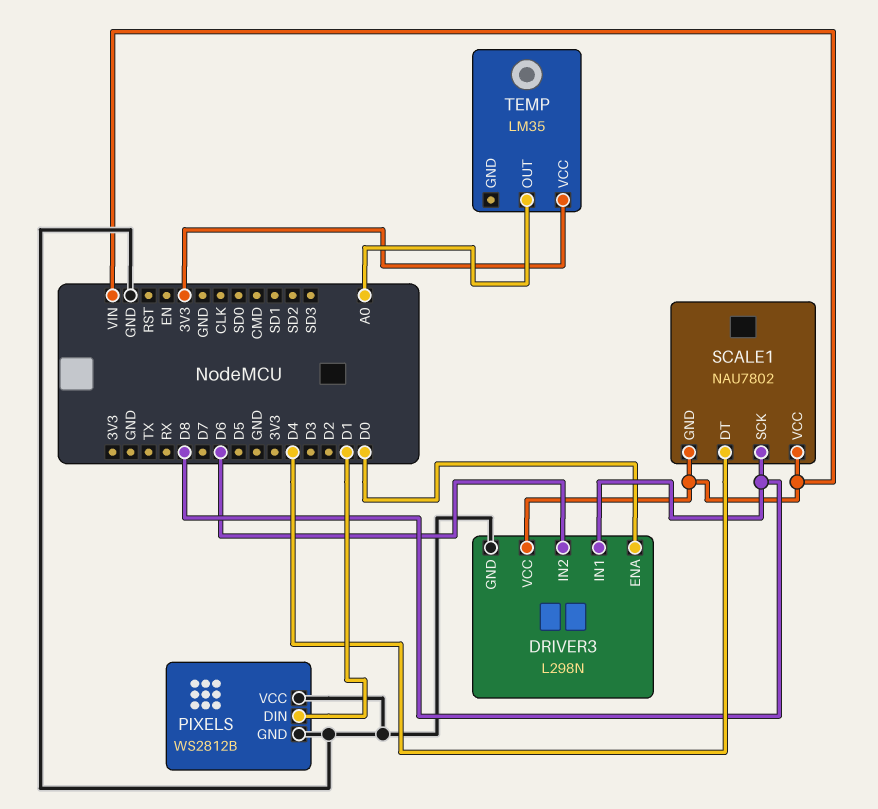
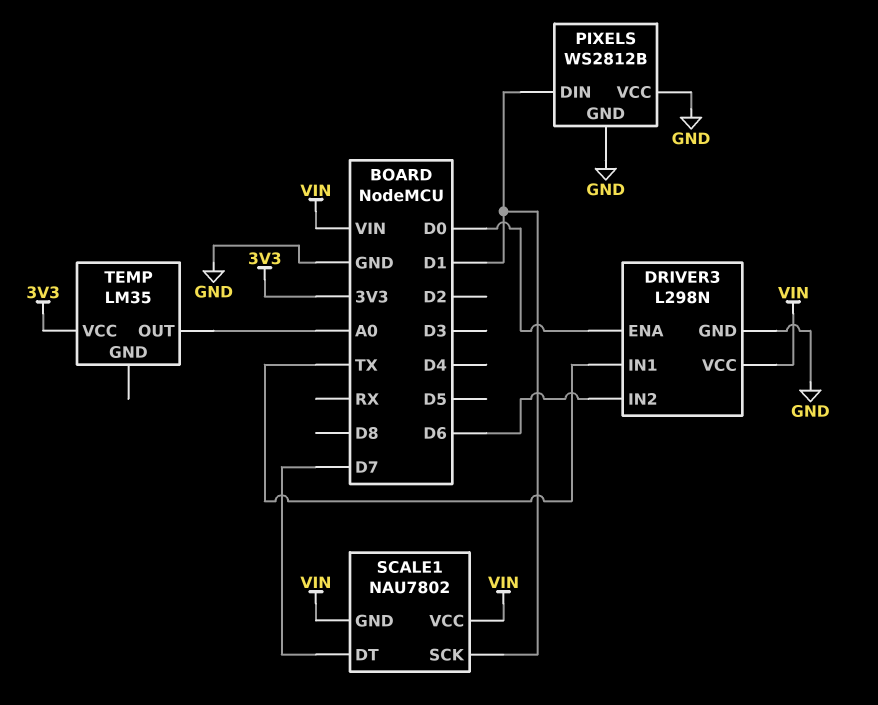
DRIVER3 pin IN1: D8 -> TX
SCALE1 pin DT: D4 -> D7
SCALE1 pin SCK: D8 -> D1

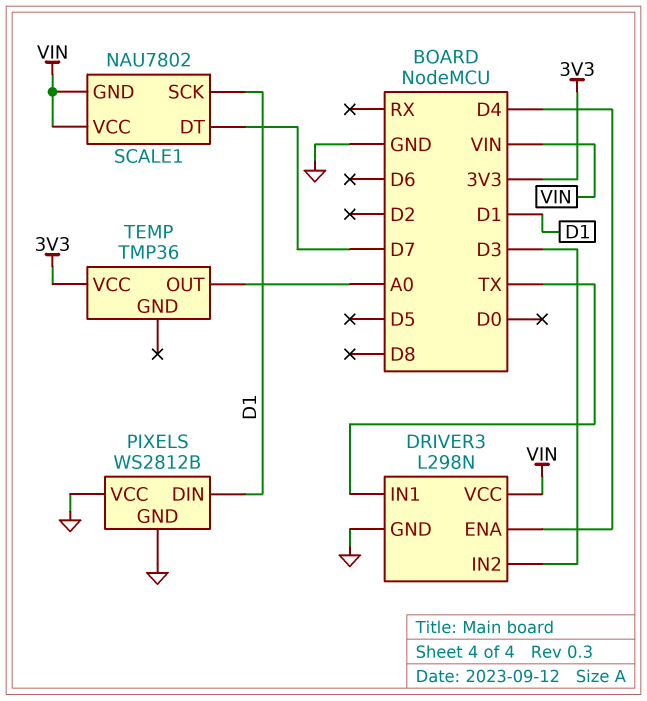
DRIVER3 pin ENA: D0 -> D4
DRIVER3 pin IN2: D6 -> D3
TEMP: LM35 -> TMP36

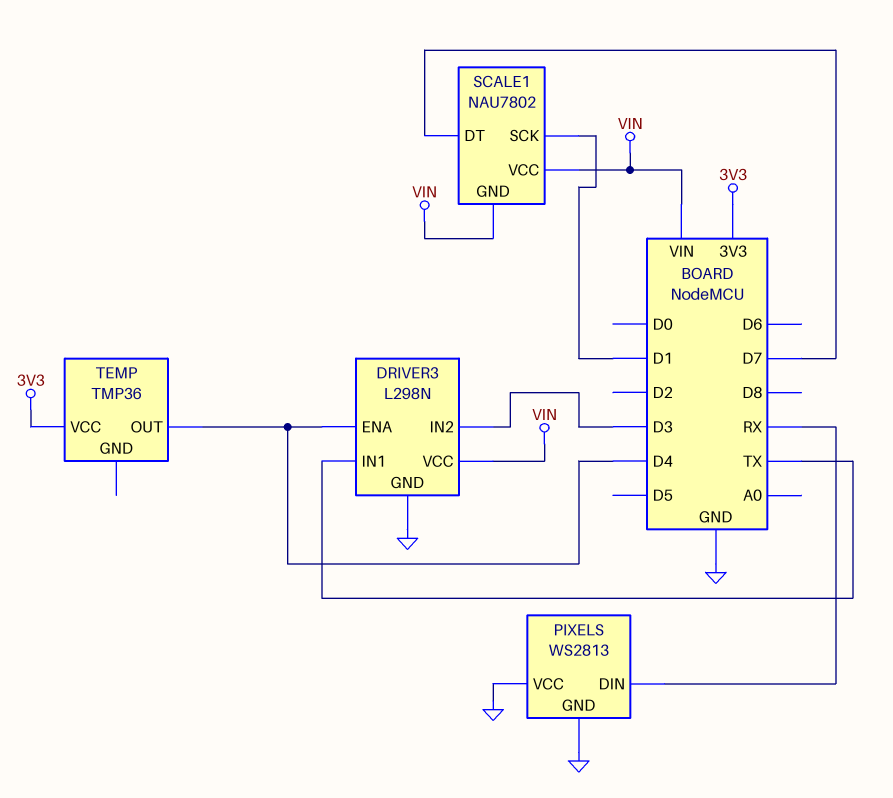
PIXELS: WS2812B -> WS2813
PIXELS pin DIN: D1 -> RX
TEMP pin OUT: A0 -> D4

